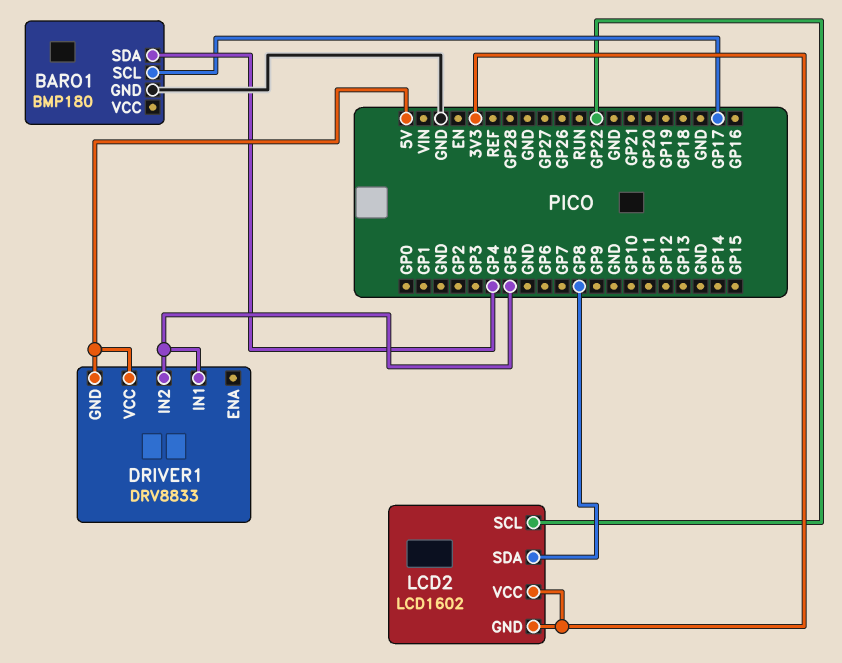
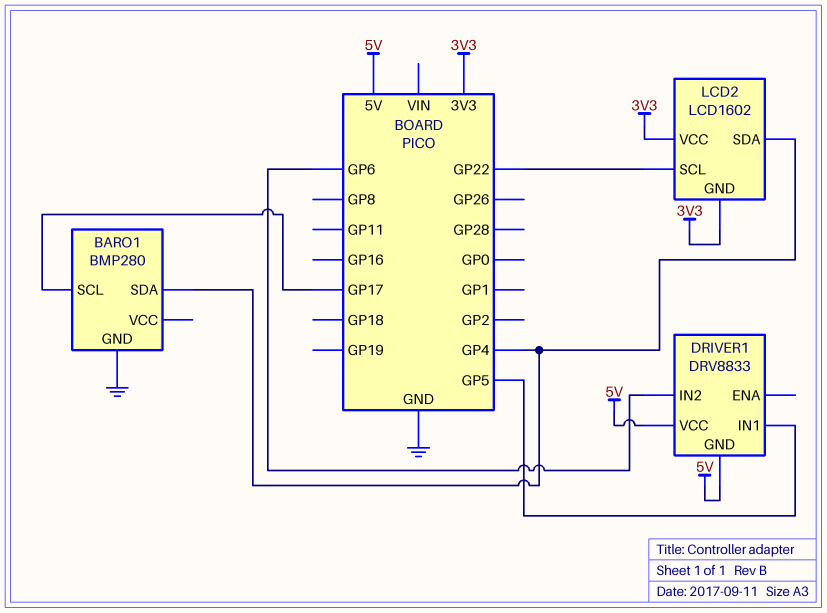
BARO1: BMP180 -> BMP280
DRIVER1 pin IN2: GP5 -> GP6
LCD2 pin SDA: GP8 -> GP4

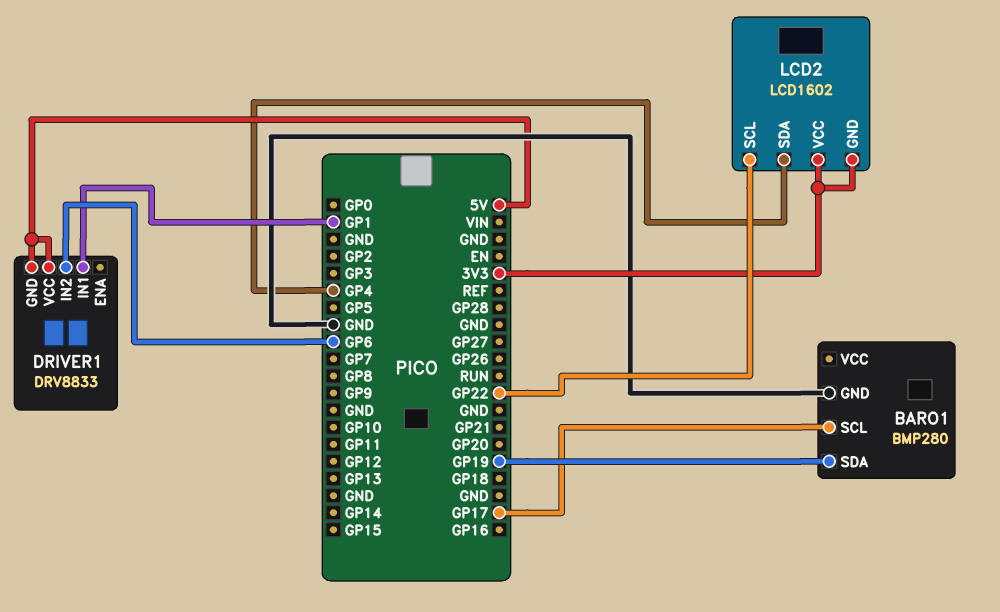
BARO1 pin SDA: GP4 -> GP19
DRIVER1 pin IN1: GP5 -> GP1

